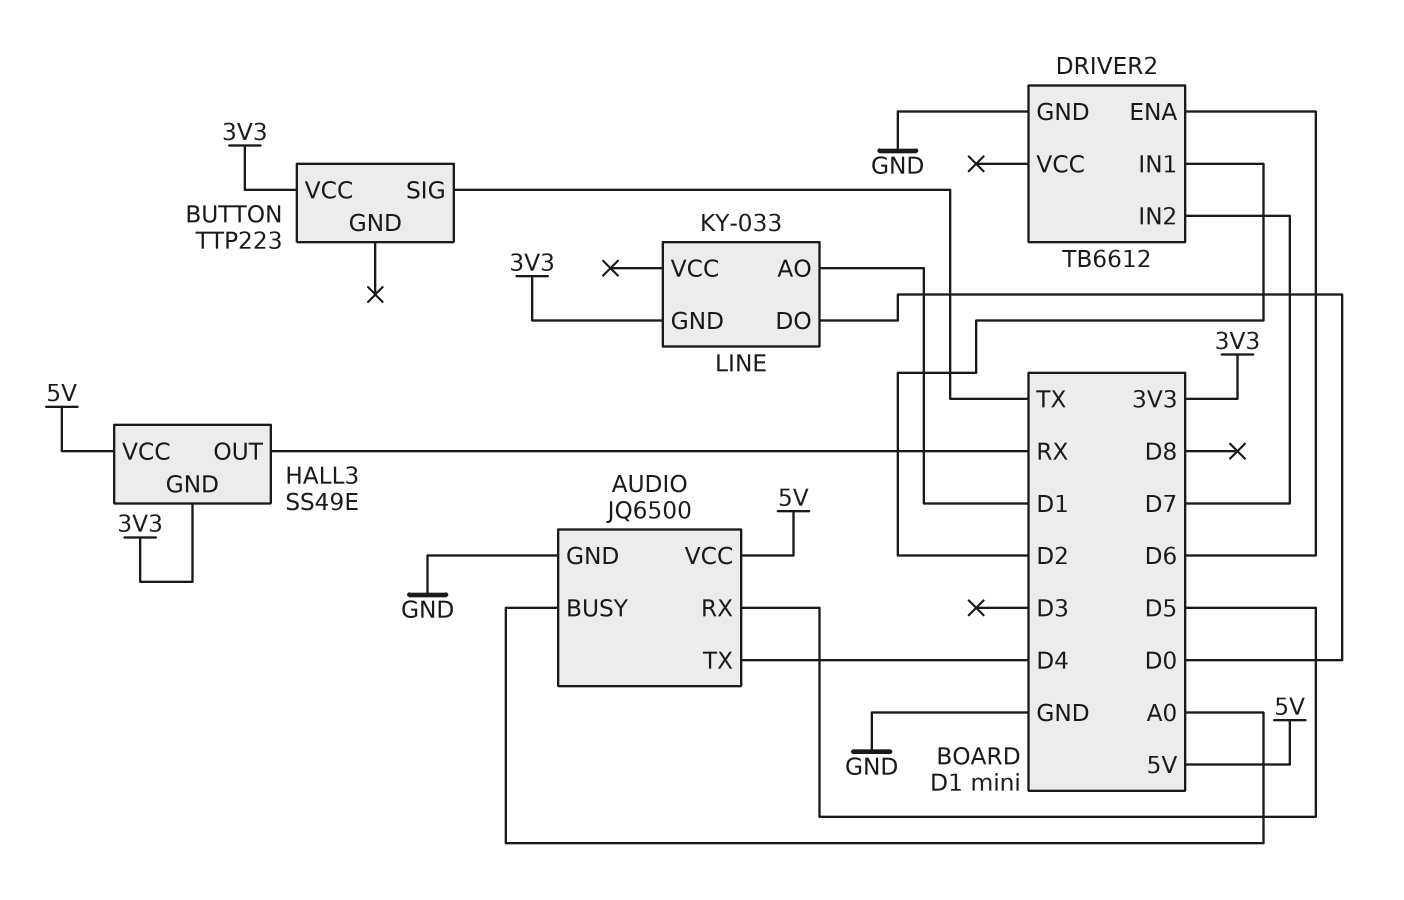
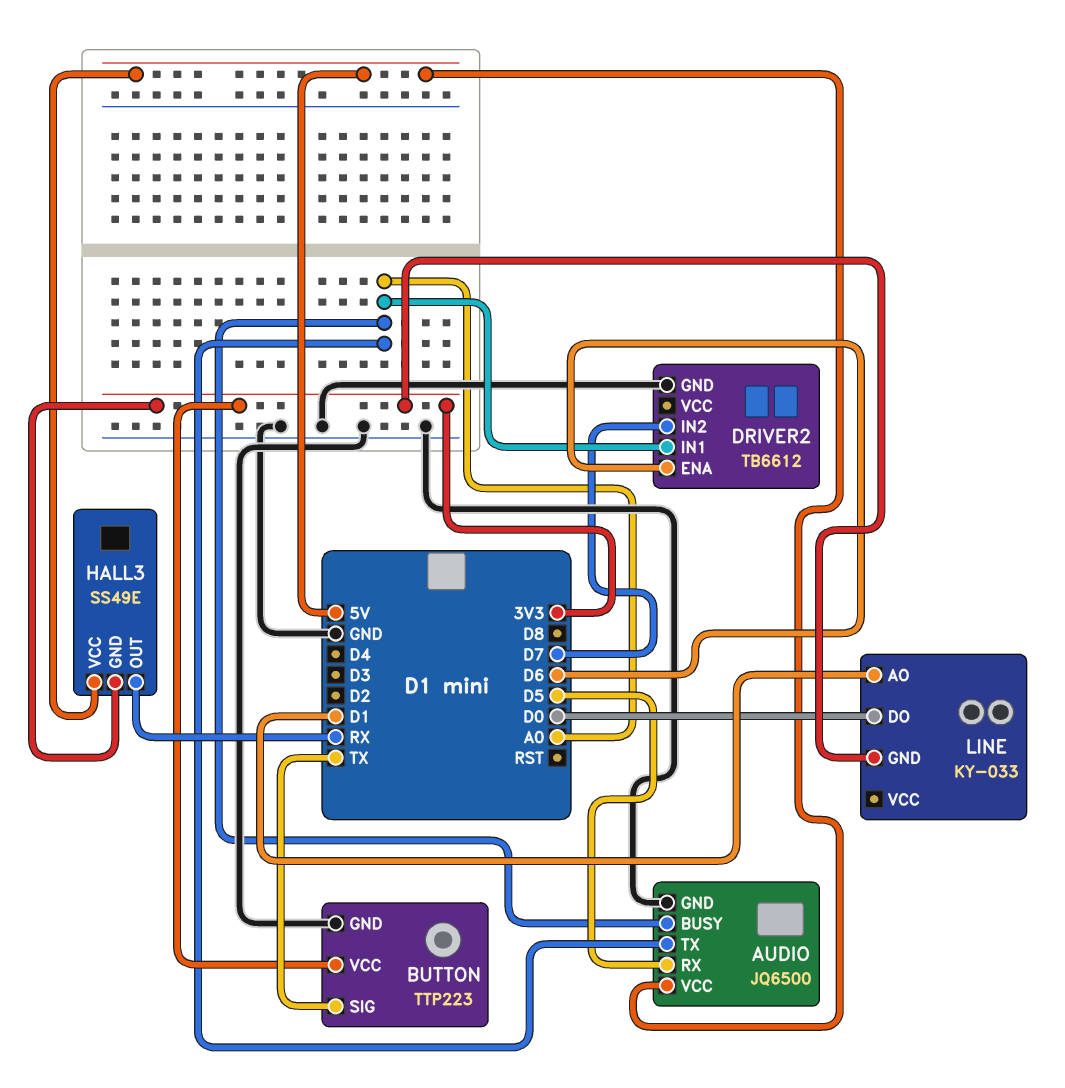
AUDIO pin TX: D4 -> A0
BUTTON pin GND: none -> GND
DRIVER2 pin IN1: D2 -> A0

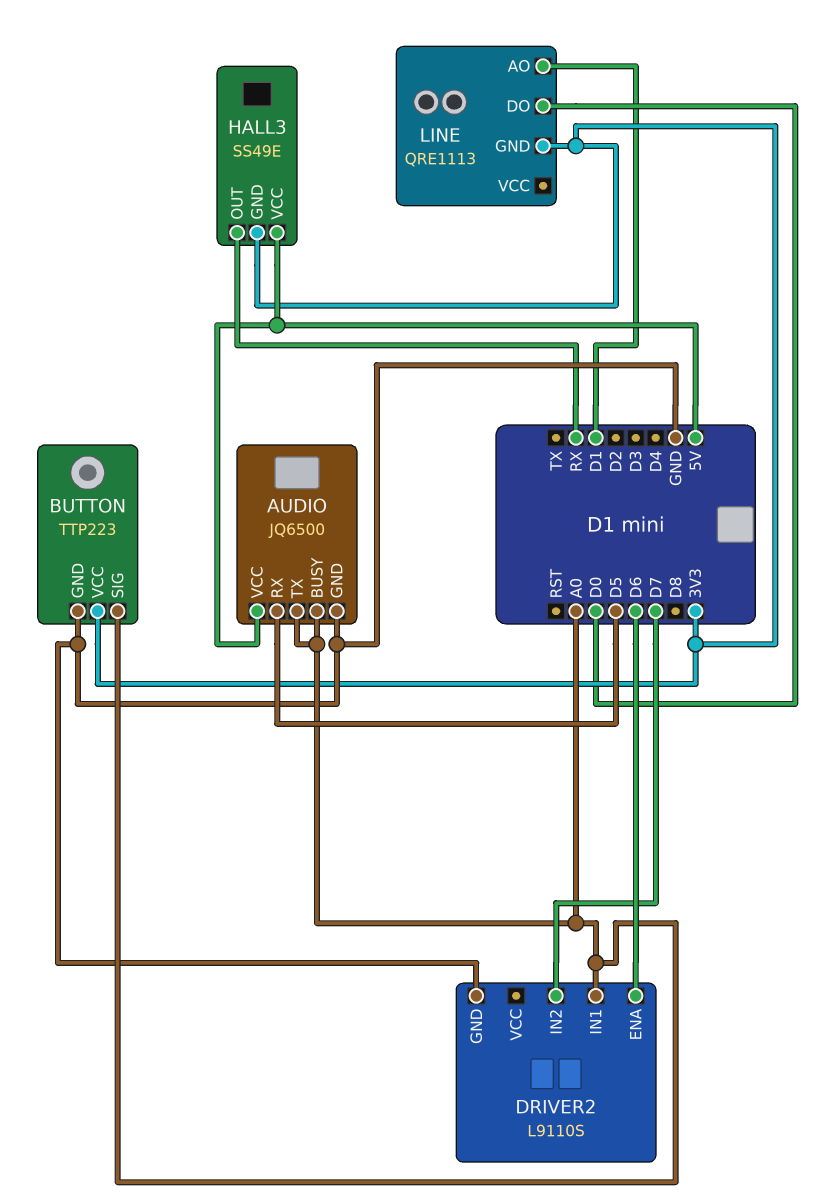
BUTTON pin SIG: TX -> A0
DRIVER2: TB6612 -> L9110S
LINE: KY-033 -> QRE1113

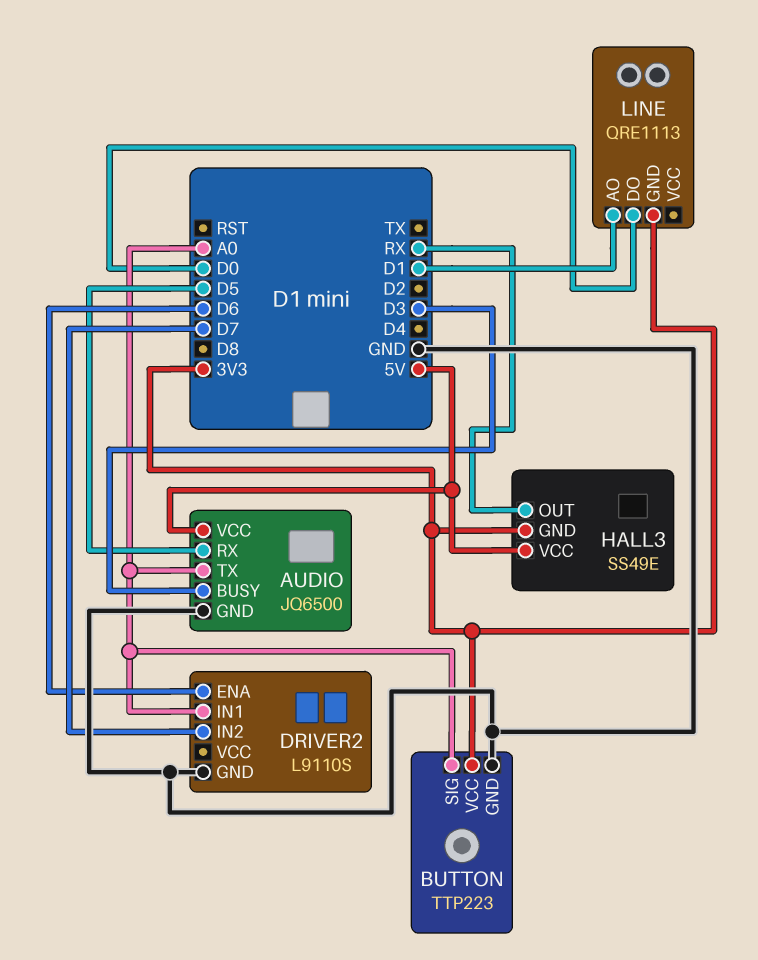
AUDIO pin BUSY: A0 -> D3

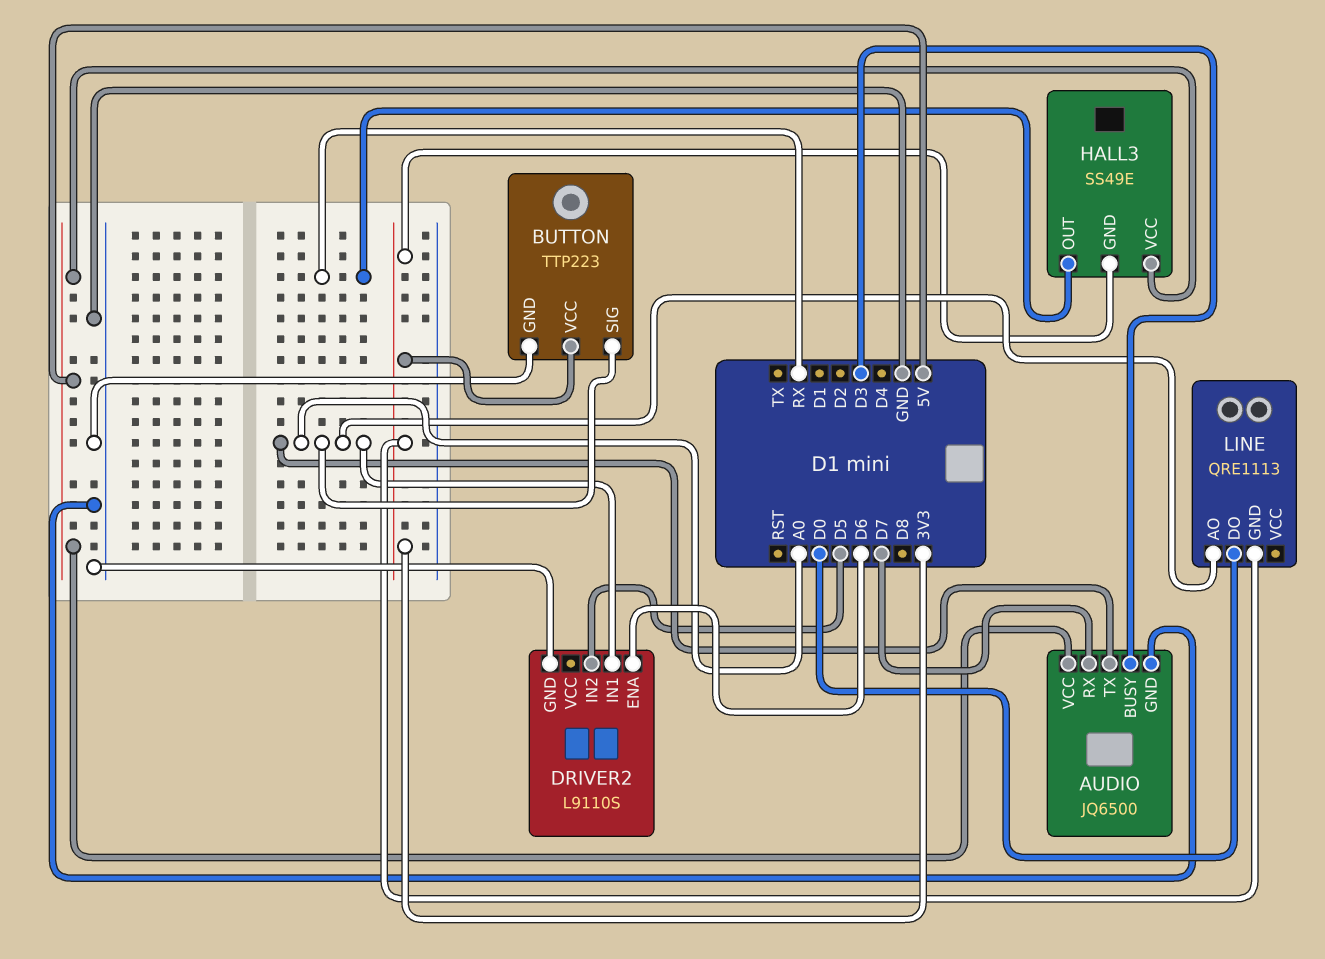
AUDIO pin RX: D5 -> D7
DRIVER2 pin IN2: D7 -> D5
LINE pin AO: D1 -> A0

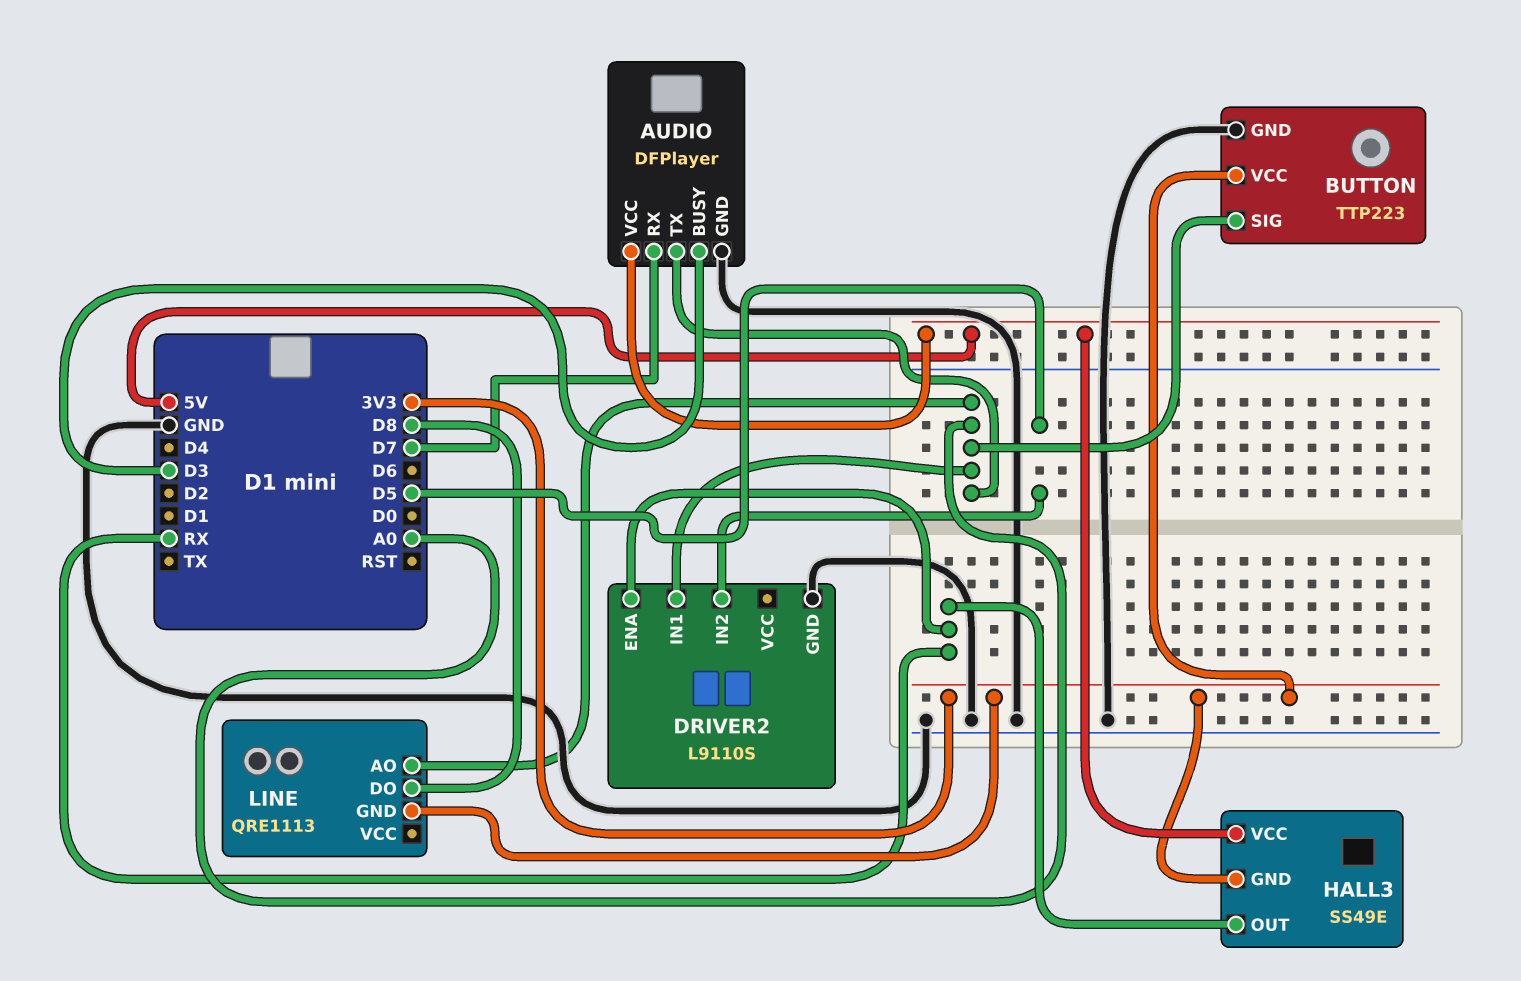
AUDIO: JQ6500 -> DFPlayer
DRIVER2 pin ENA: D6 -> RX
LINE pin DO: D0 -> D8

